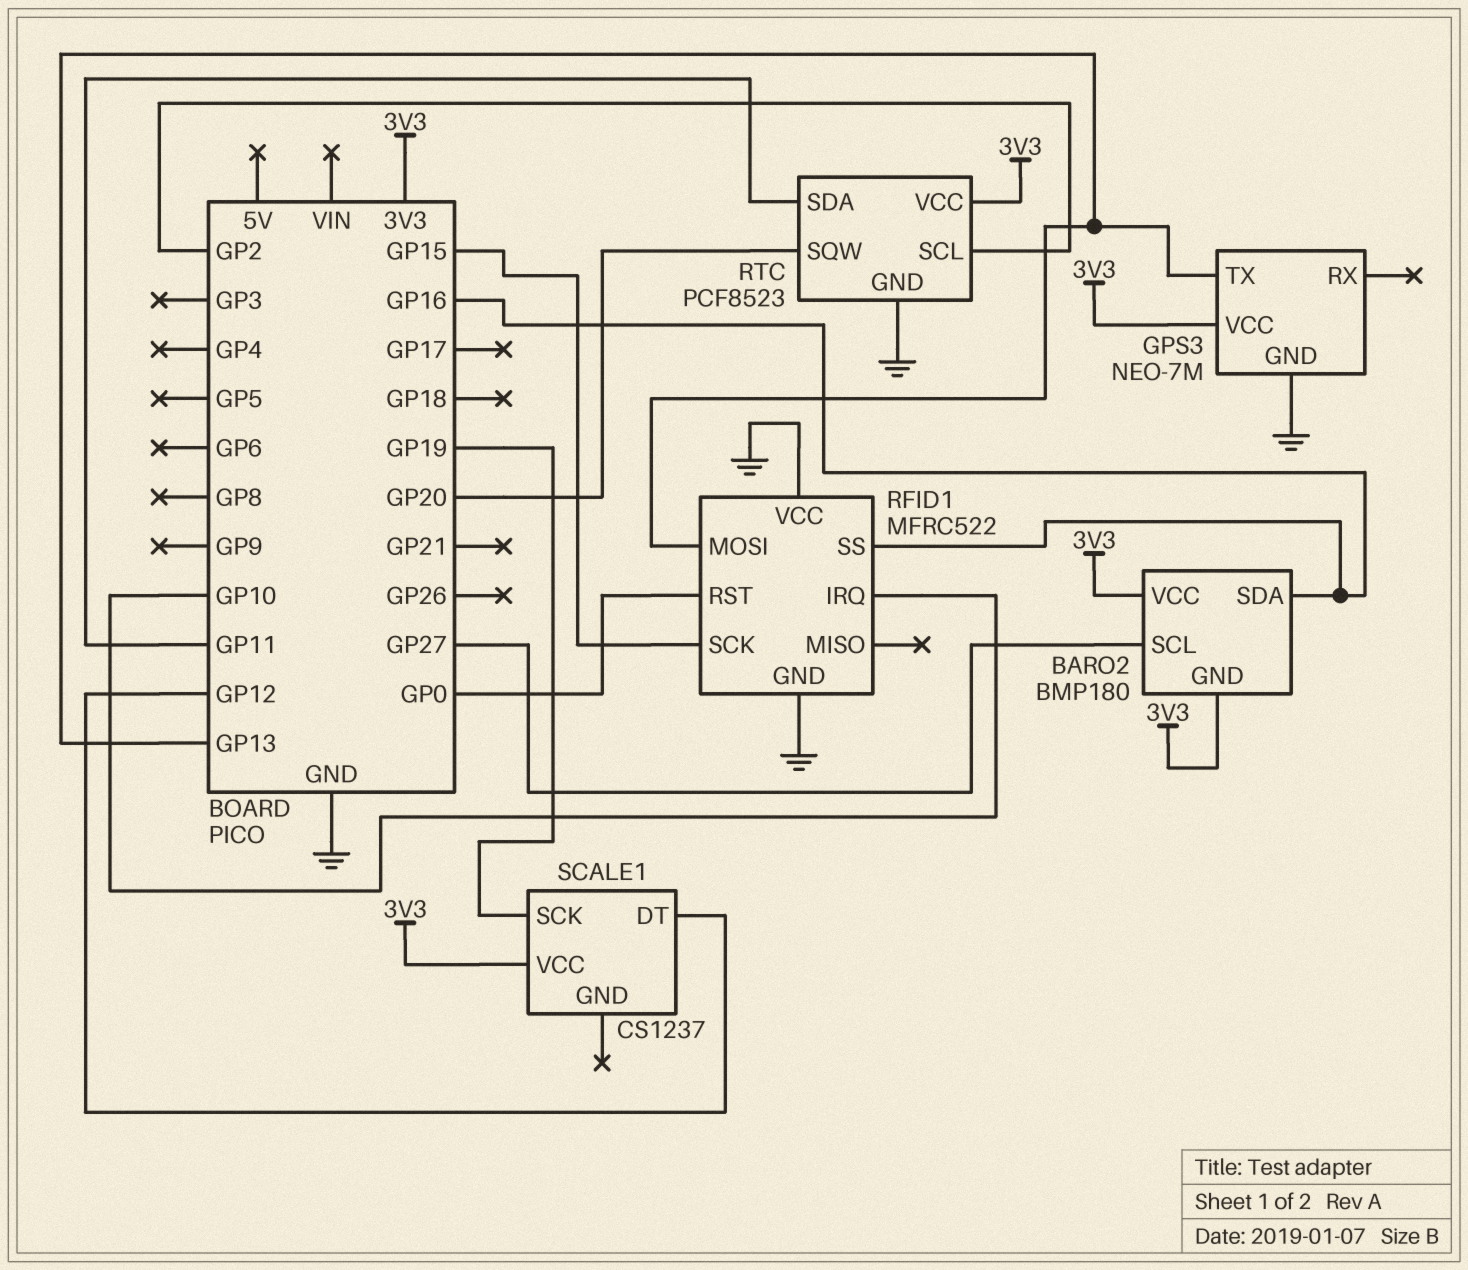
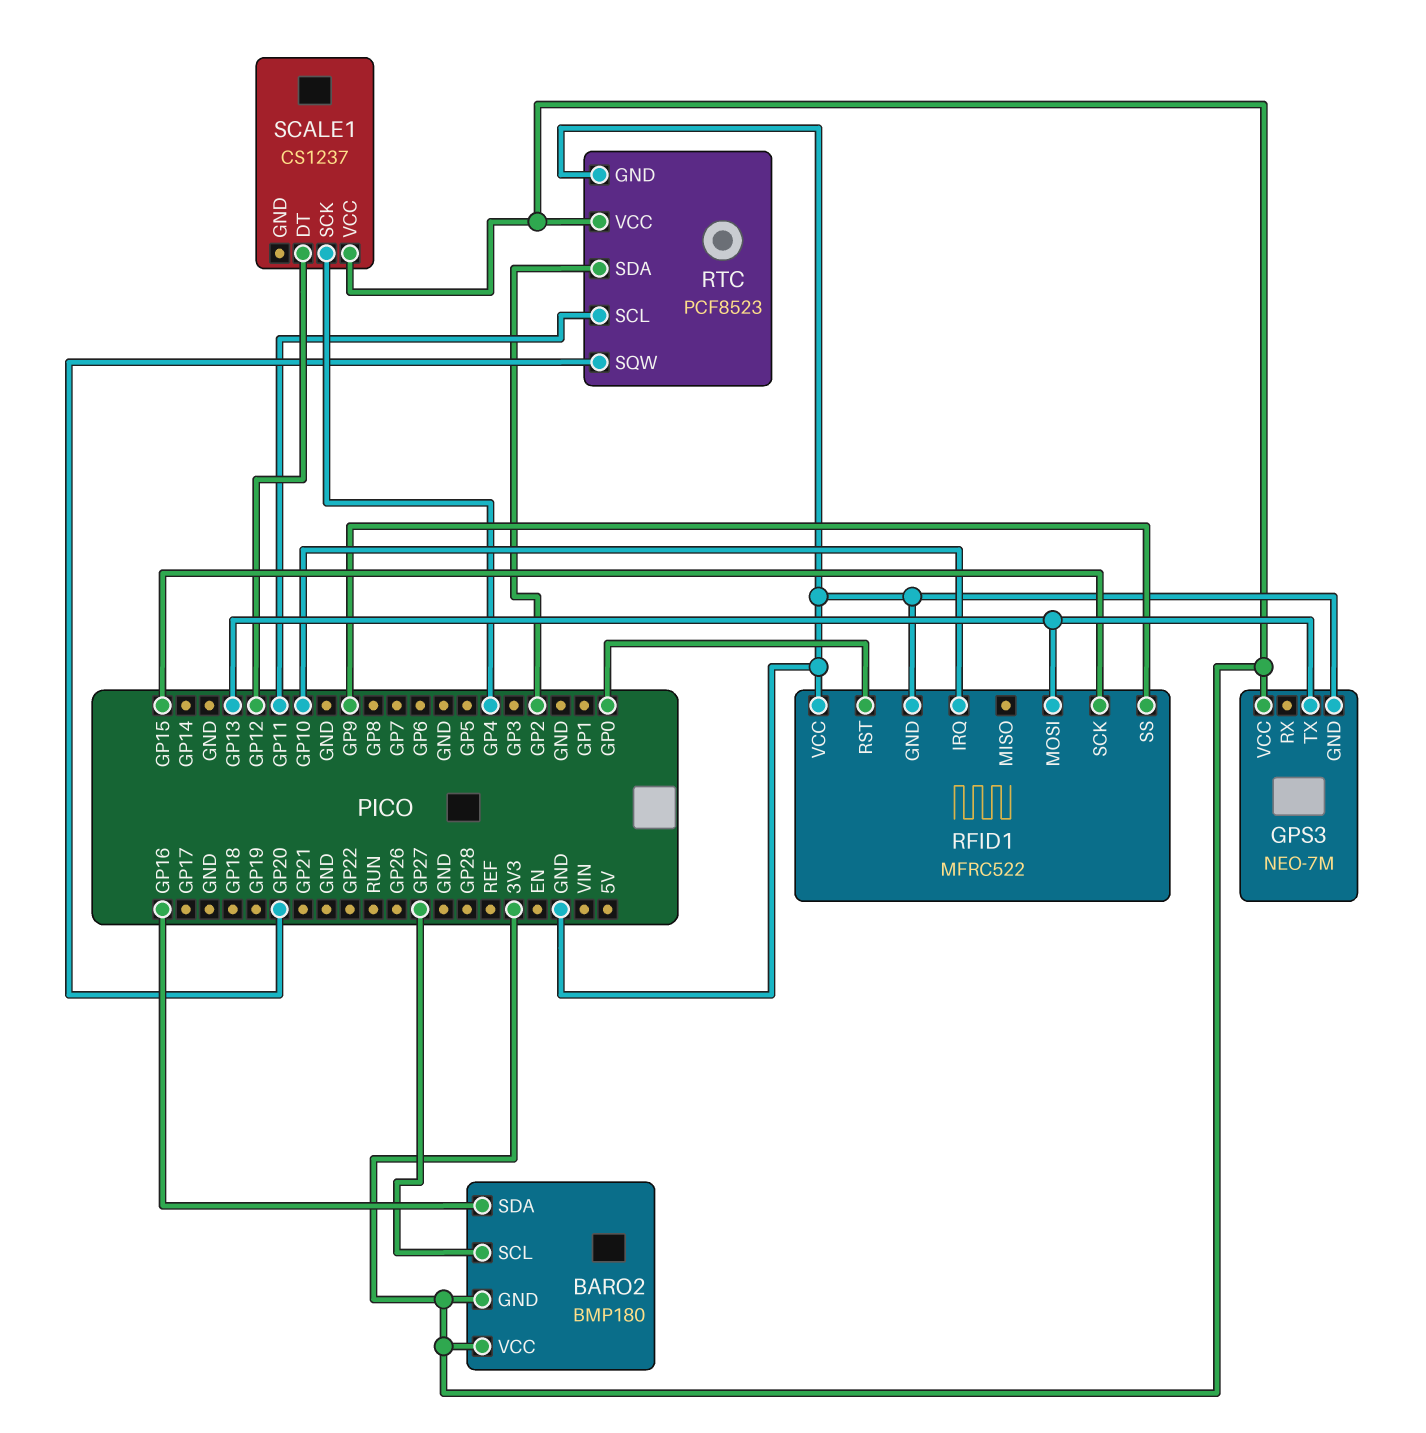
RFID1 pin SS: GP16 -> GP9
RTC pin SCL: GP2 -> GP11
RTC pin SDA: GP11 -> GP2
SCALE1 pin SCK: GP19 -> GP4

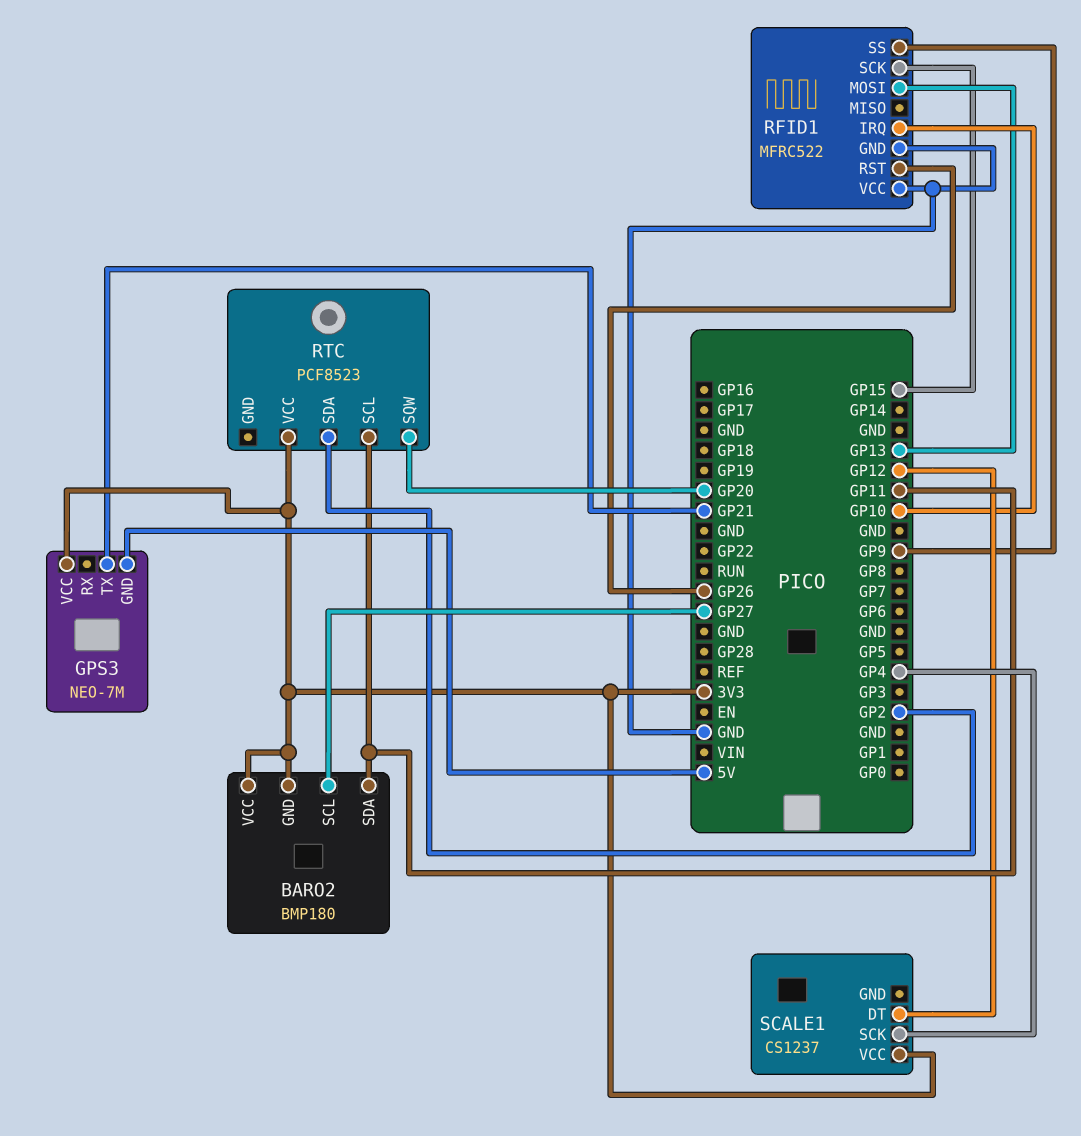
BARO2 pin SDA: GP16 -> GP11
GPS3 pin GND: GND -> 5V
GPS3 pin TX: GP13 -> GP21
RFID1 pin RST: GP0 -> GP26
RTC pin GND: GND -> none

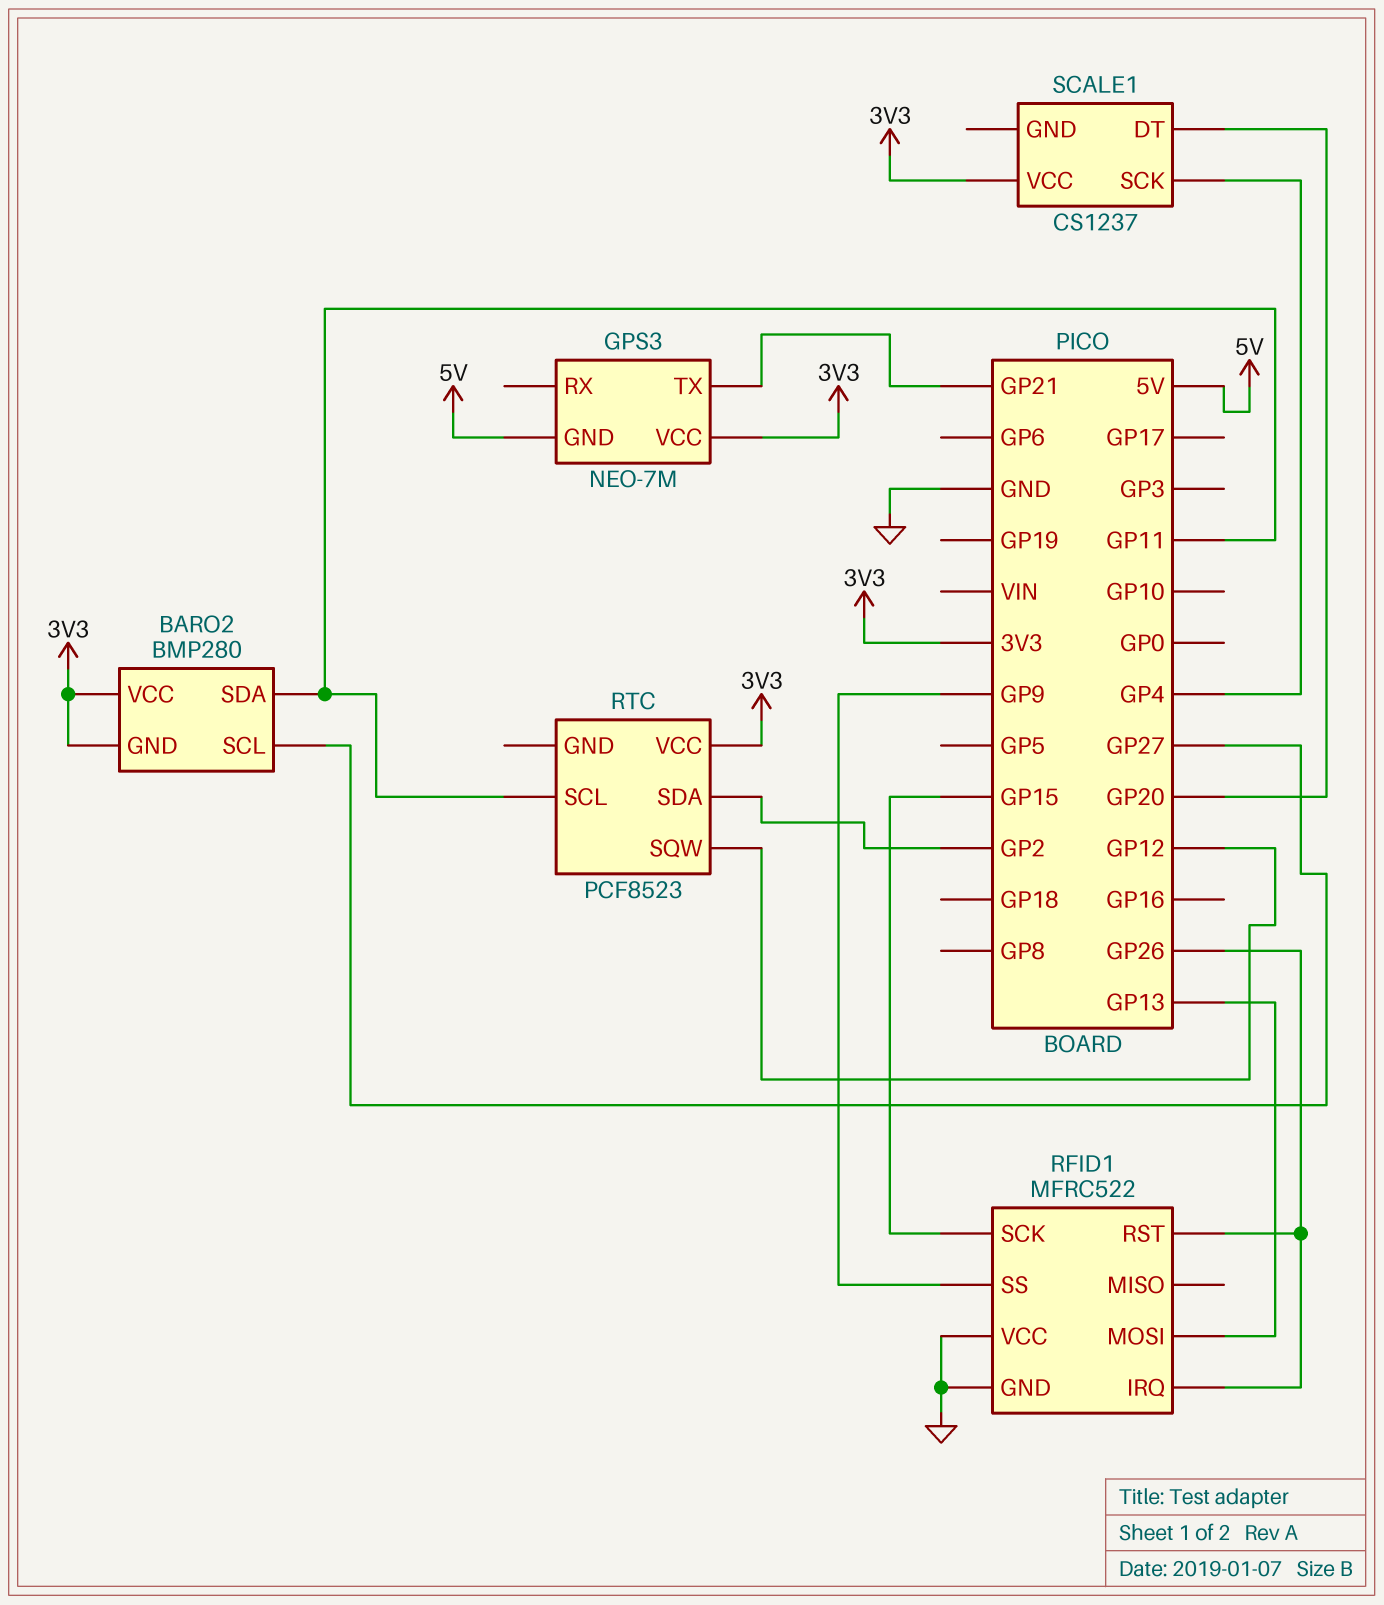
BARO2: BMP180 -> BMP280
RFID1 pin IRQ: GP10 -> GP26
RTC pin SQW: GP20 -> GP12
SCALE1 pin DT: GP12 -> GP20

